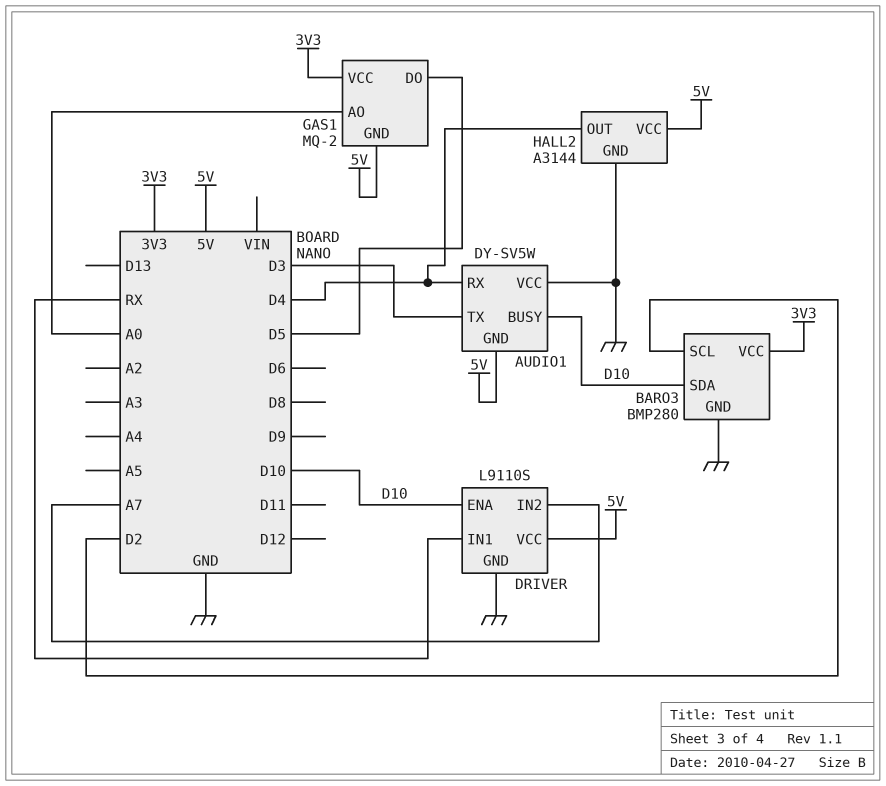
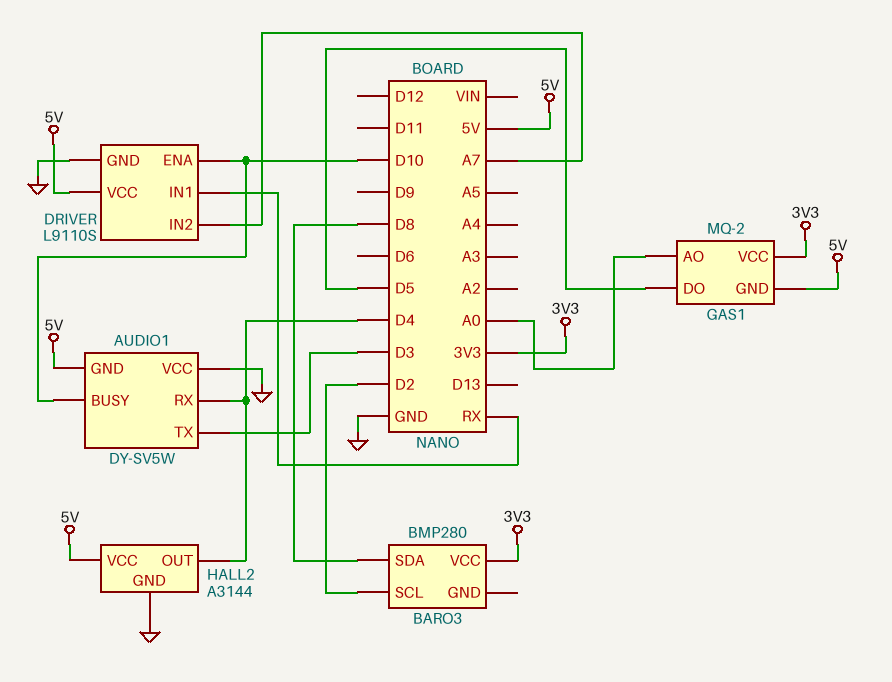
BARO3 pin GND: GND -> none
BARO3 pin SDA: D10 -> D8

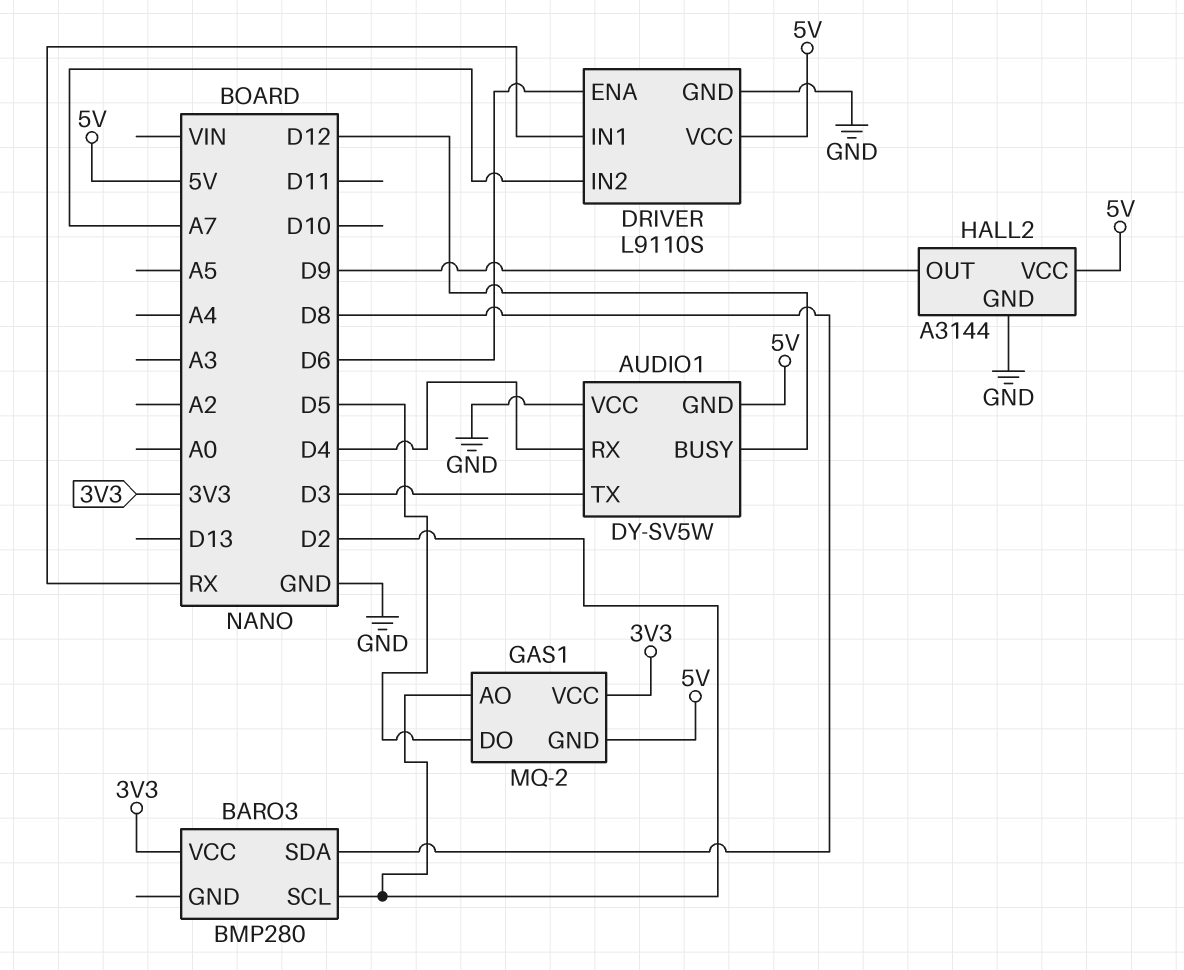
AUDIO1 pin BUSY: D10 -> D12
DRIVER pin ENA: D10 -> D6
GAS1 pin AO: A0 -> D2
HALL2 pin OUT: D4 -> D9

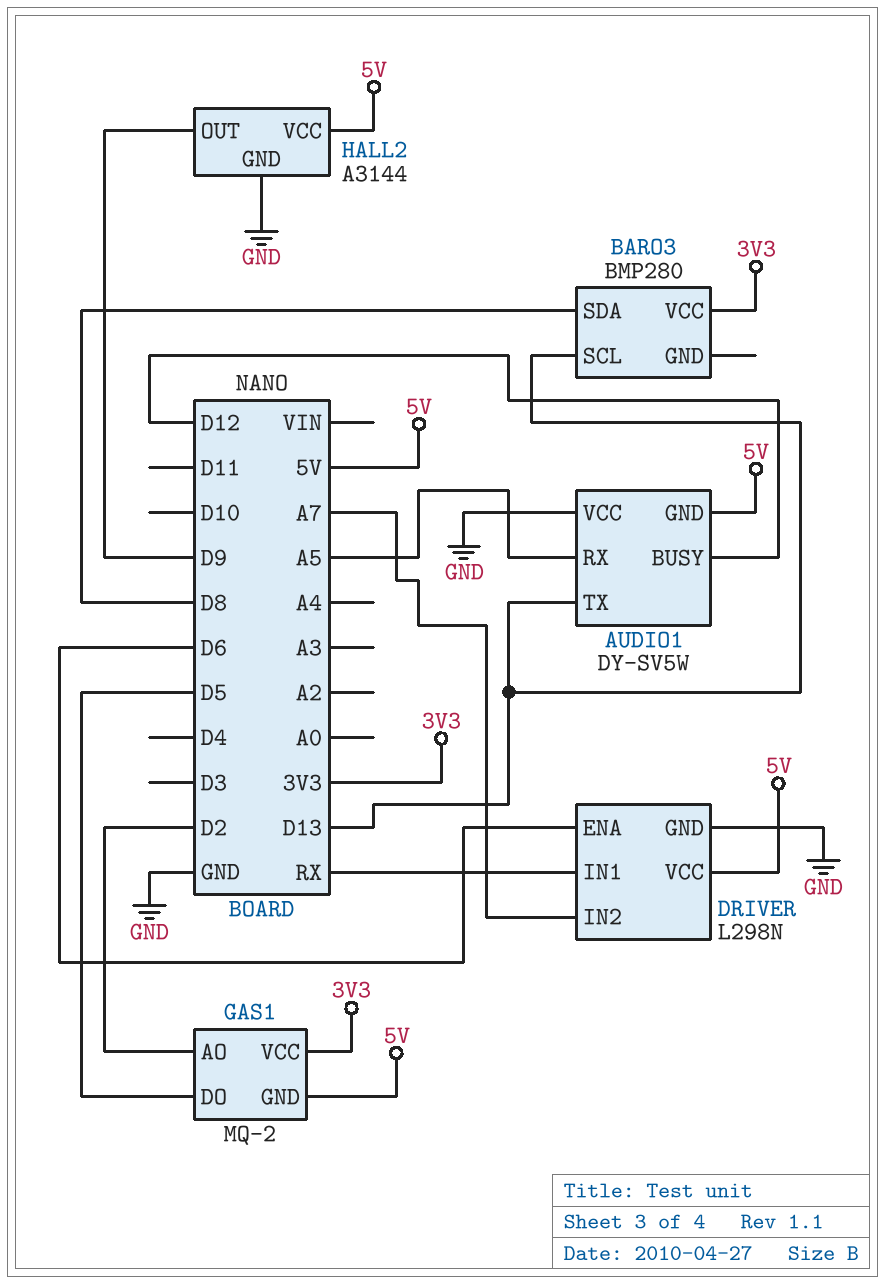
AUDIO1 pin RX: D4 -> A5
AUDIO1 pin TX: D3 -> D13
BARO3 pin SCL: D2 -> D13
DRIVER: L9110S -> L298N

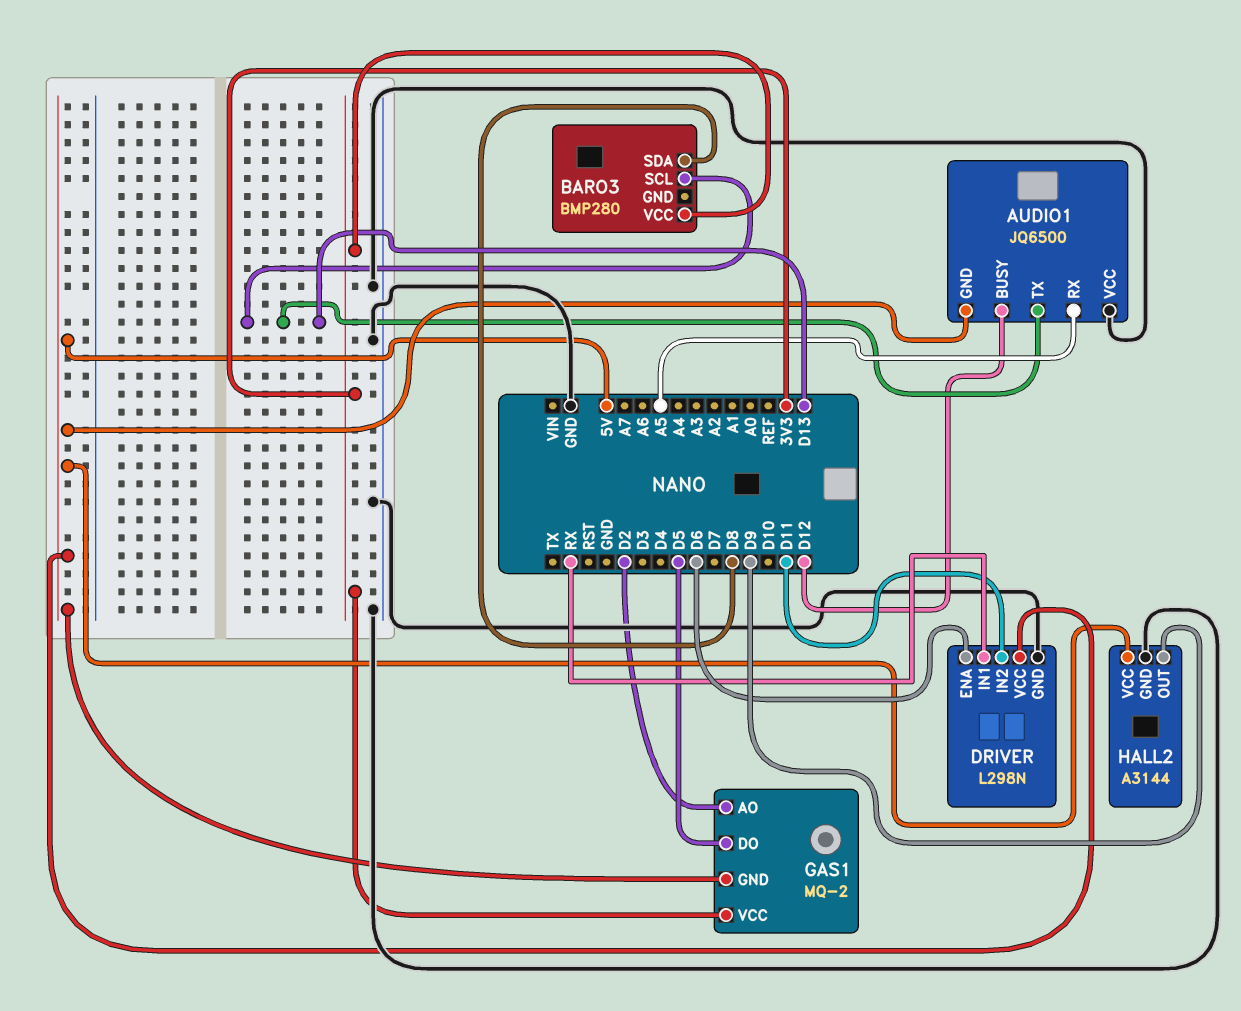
AUDIO1: DY-SV5W -> JQ6500
DRIVER pin IN2: A7 -> D11

